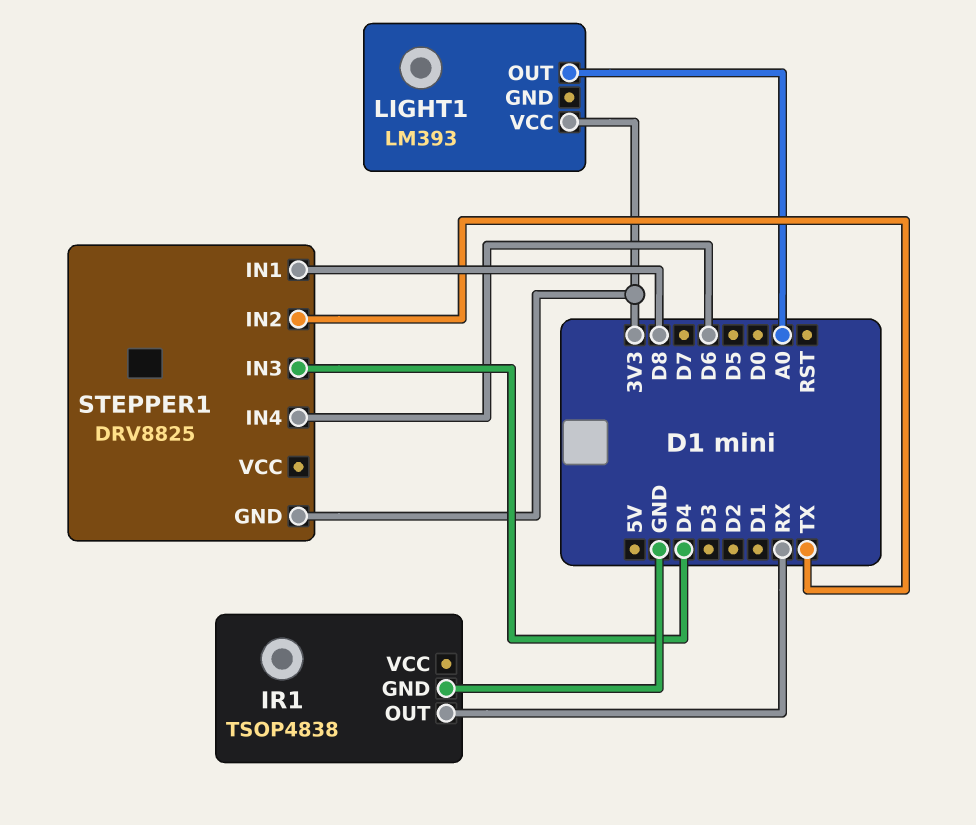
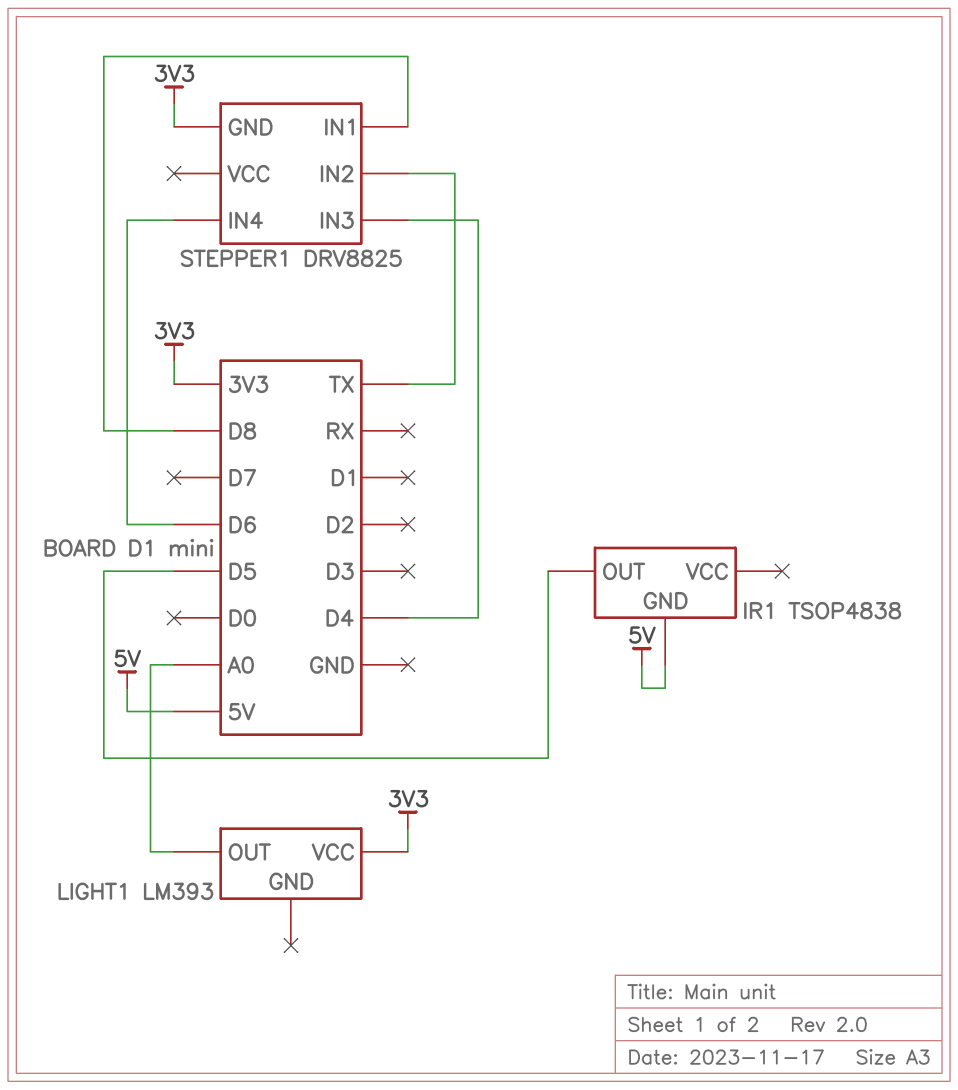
IR1 pin GND: GND -> 5V
IR1 pin OUT: RX -> D5

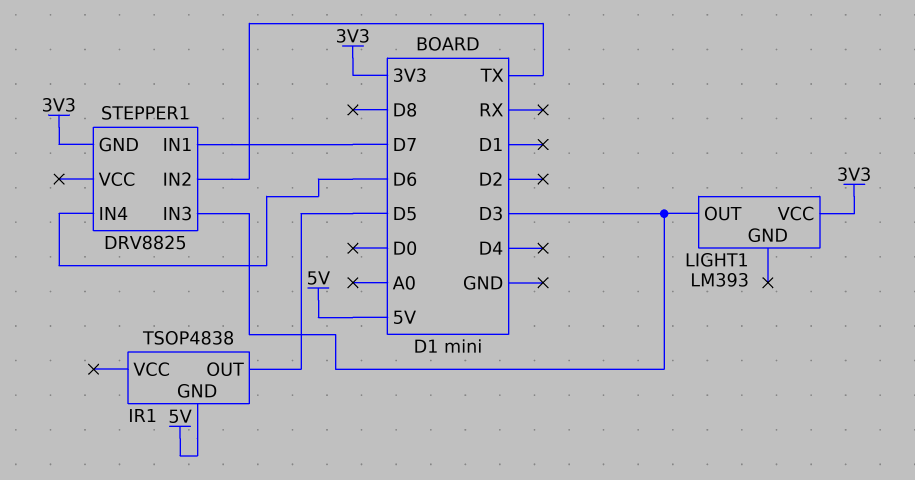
LIGHT1 pin OUT: A0 -> D3
STEPPER1 pin IN1: D8 -> D7
STEPPER1 pin IN3: D4 -> D3

